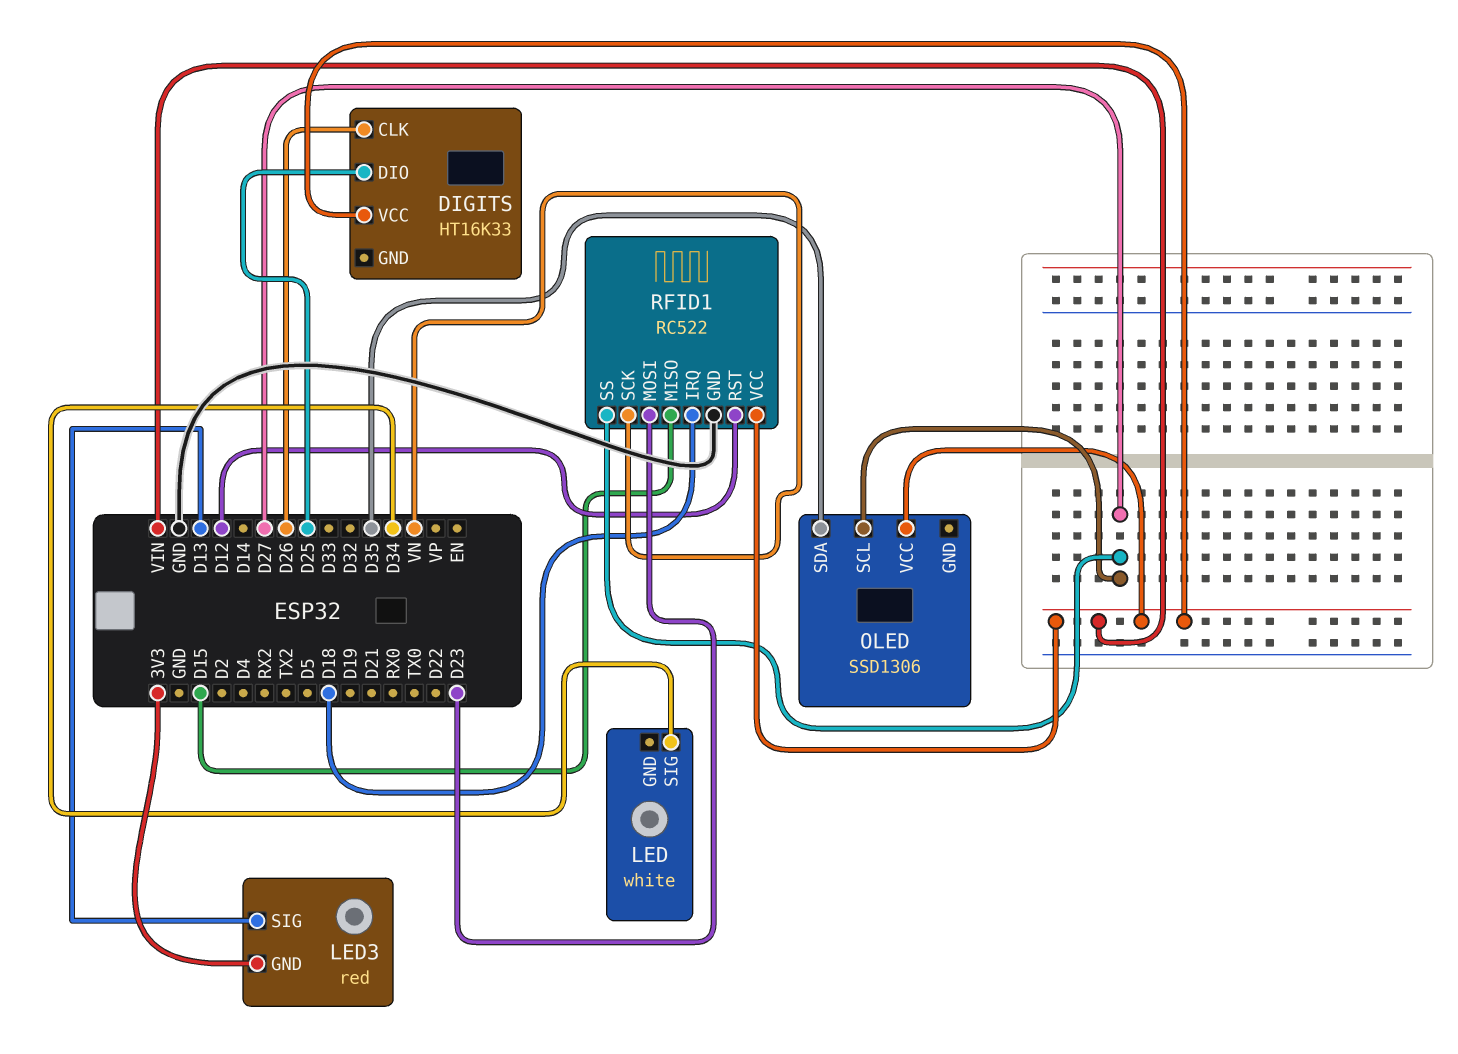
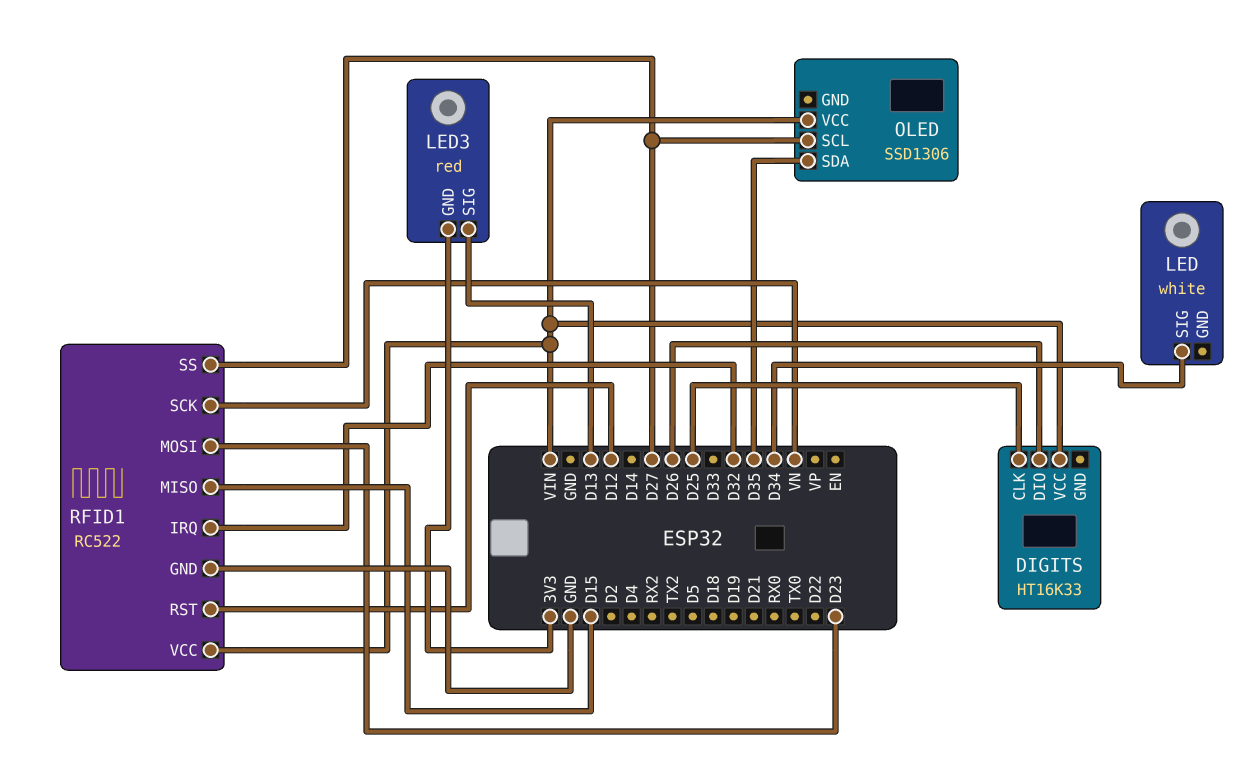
DIGITS pin CLK: D26 -> D25
DIGITS pin DIO: D25 -> D26
RFID1 pin IRQ: D18 -> D32

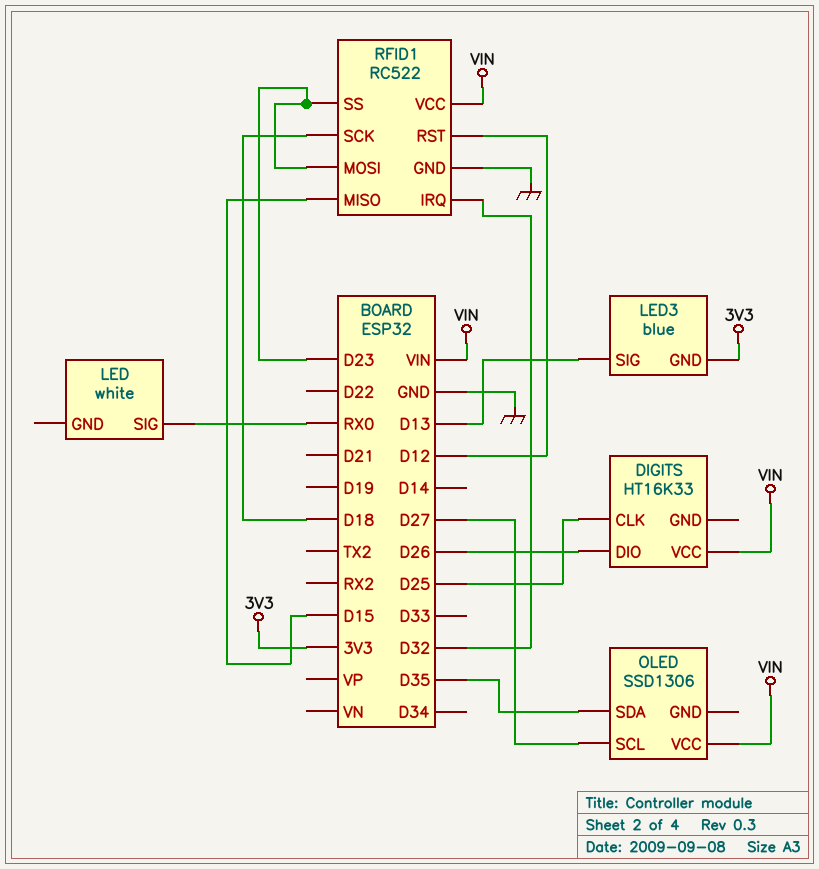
LED pin SIG: D34 -> RX0
LED3: red -> blue
RFID1 pin SCK: VN -> D18
RFID1 pin SS: D27 -> D23

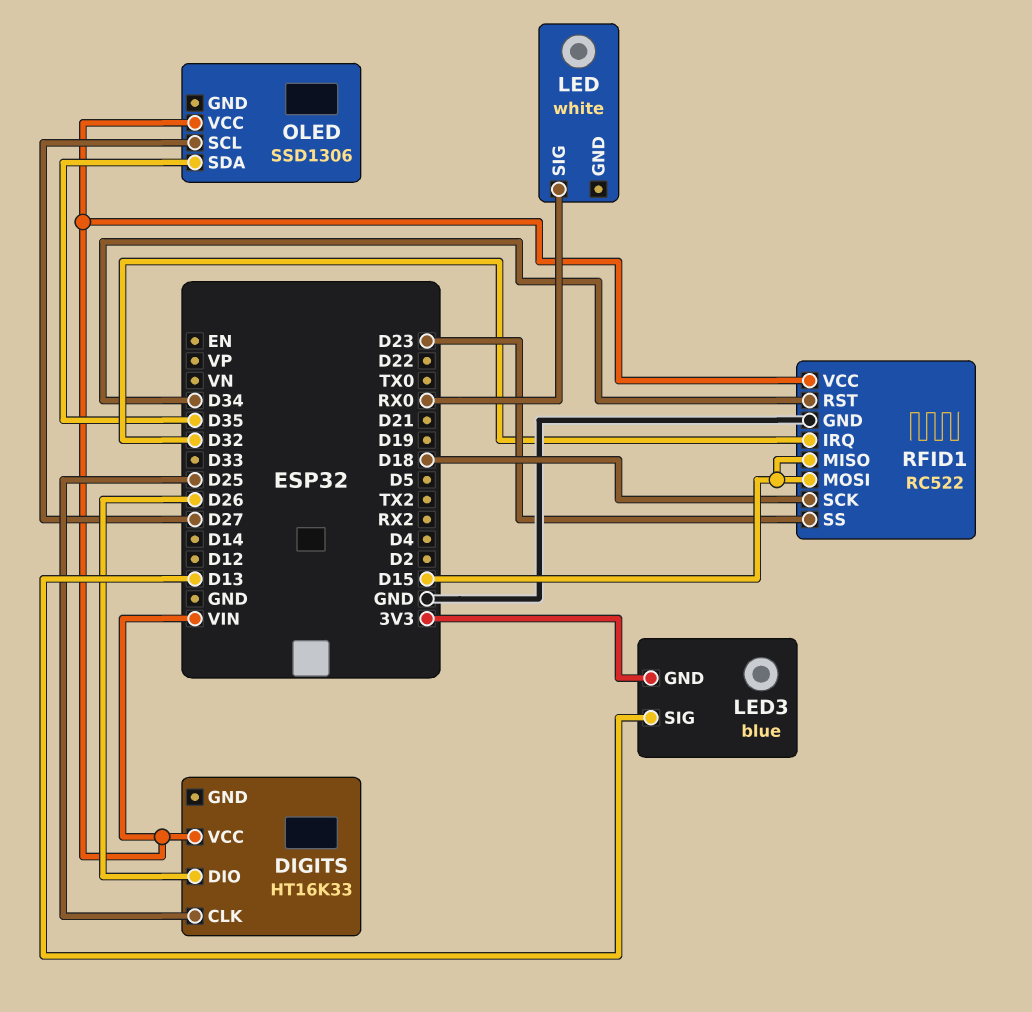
RFID1 pin MOSI: D23 -> D15
RFID1 pin RST: D12 -> D34

